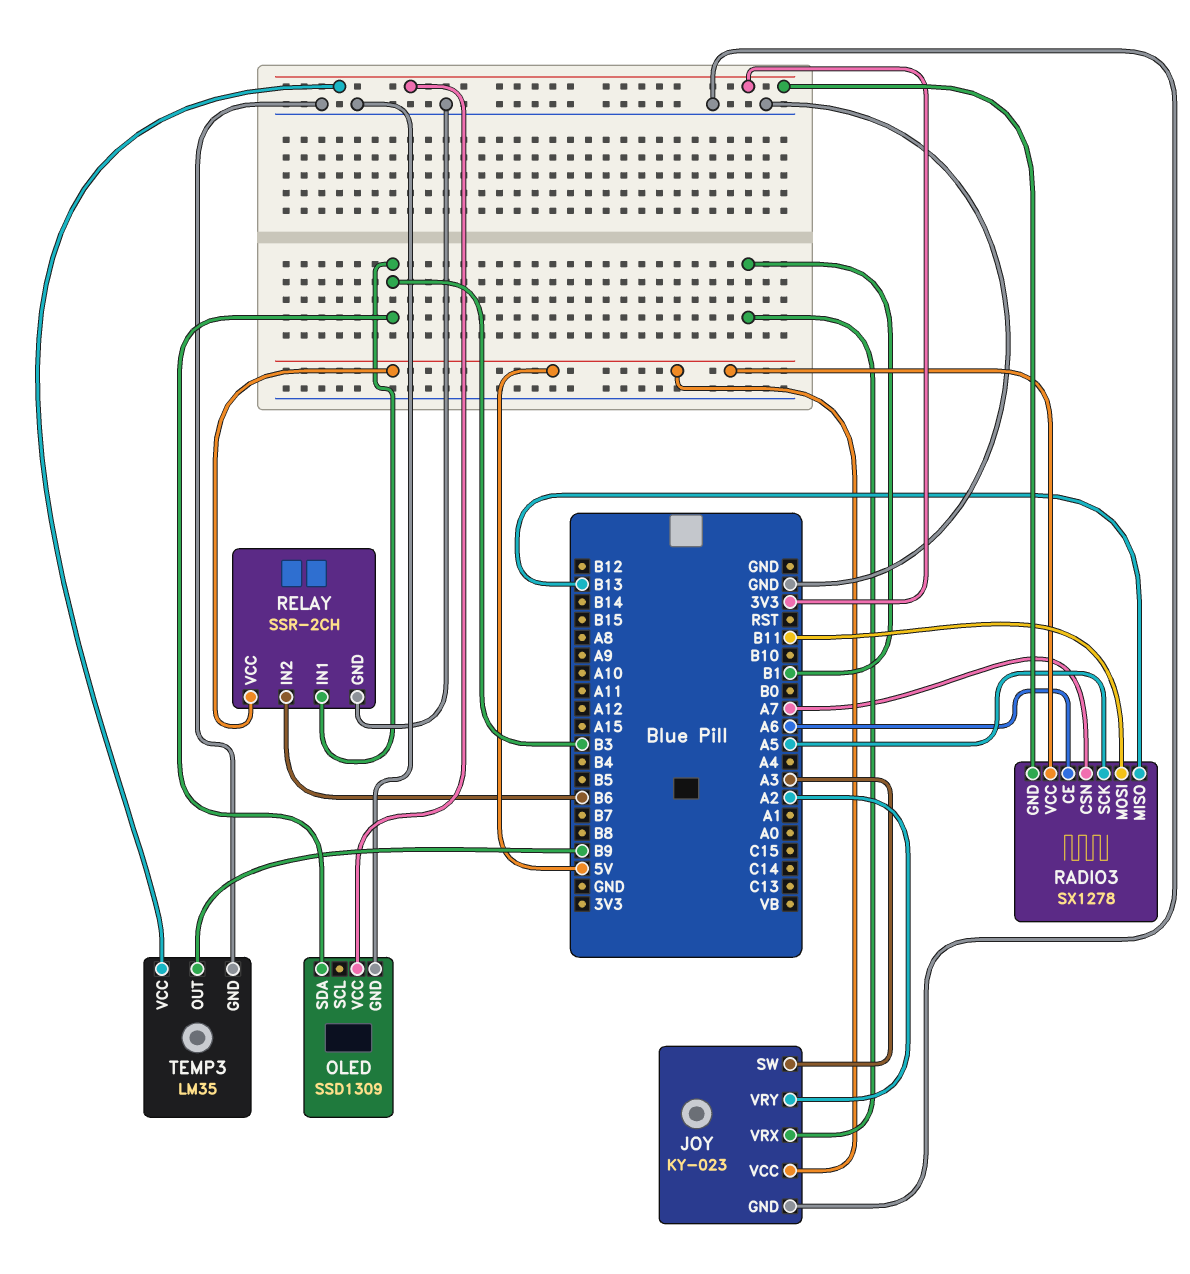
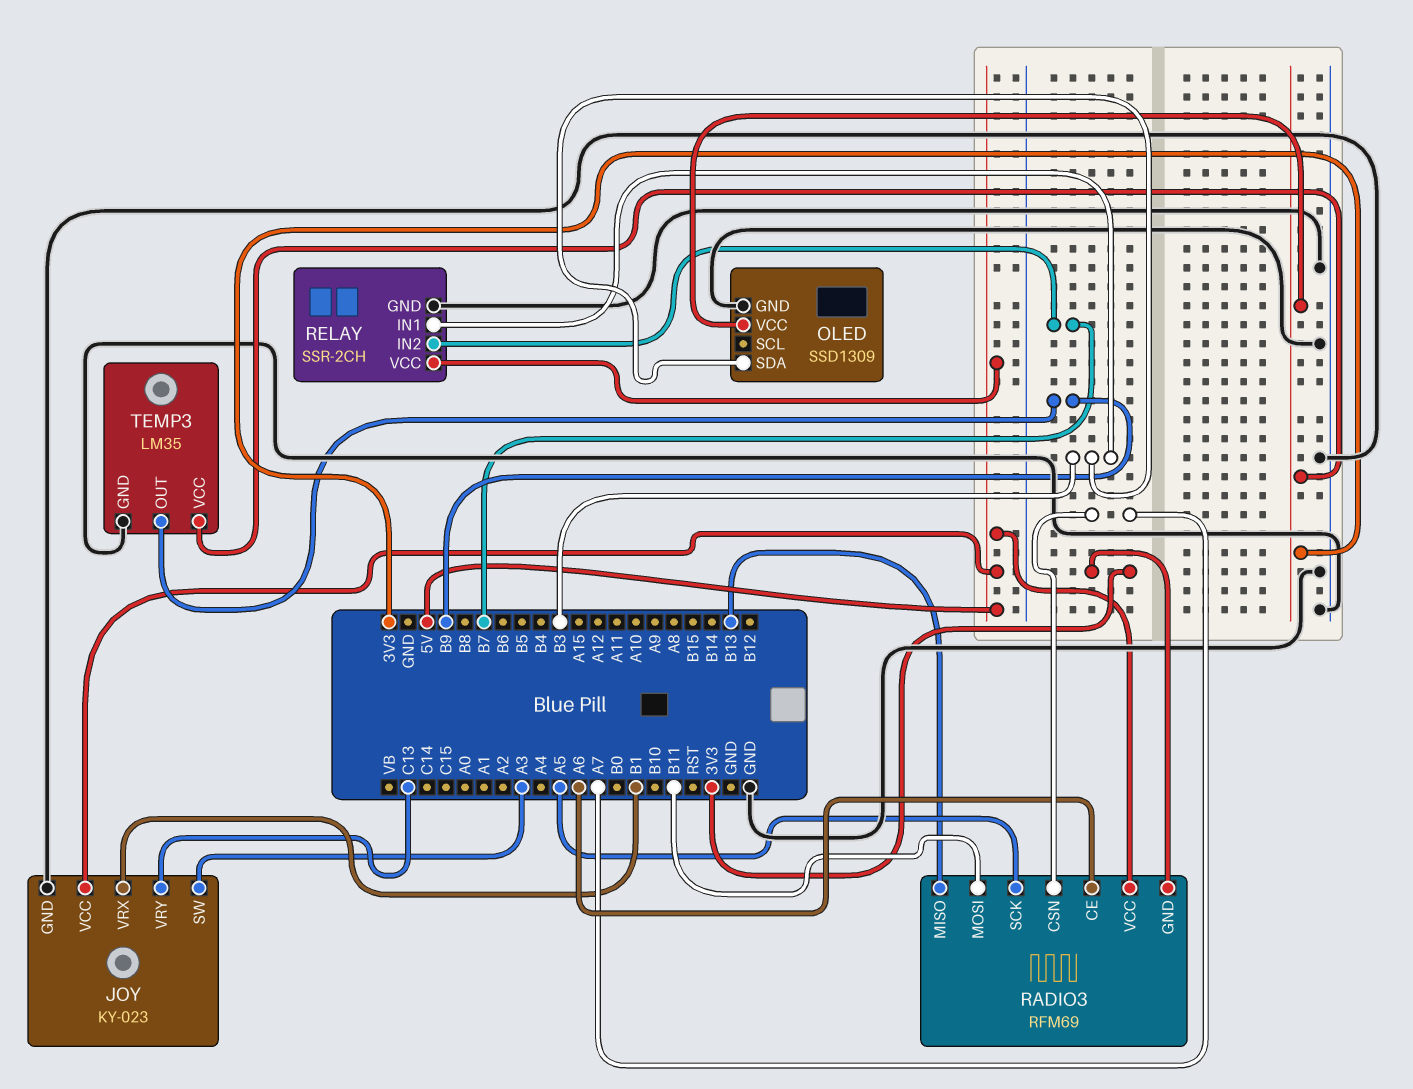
JOY pin VRY: A2 -> C13
RADIO3: SX1278 -> RFM69
RELAY pin IN2: B6 -> B7

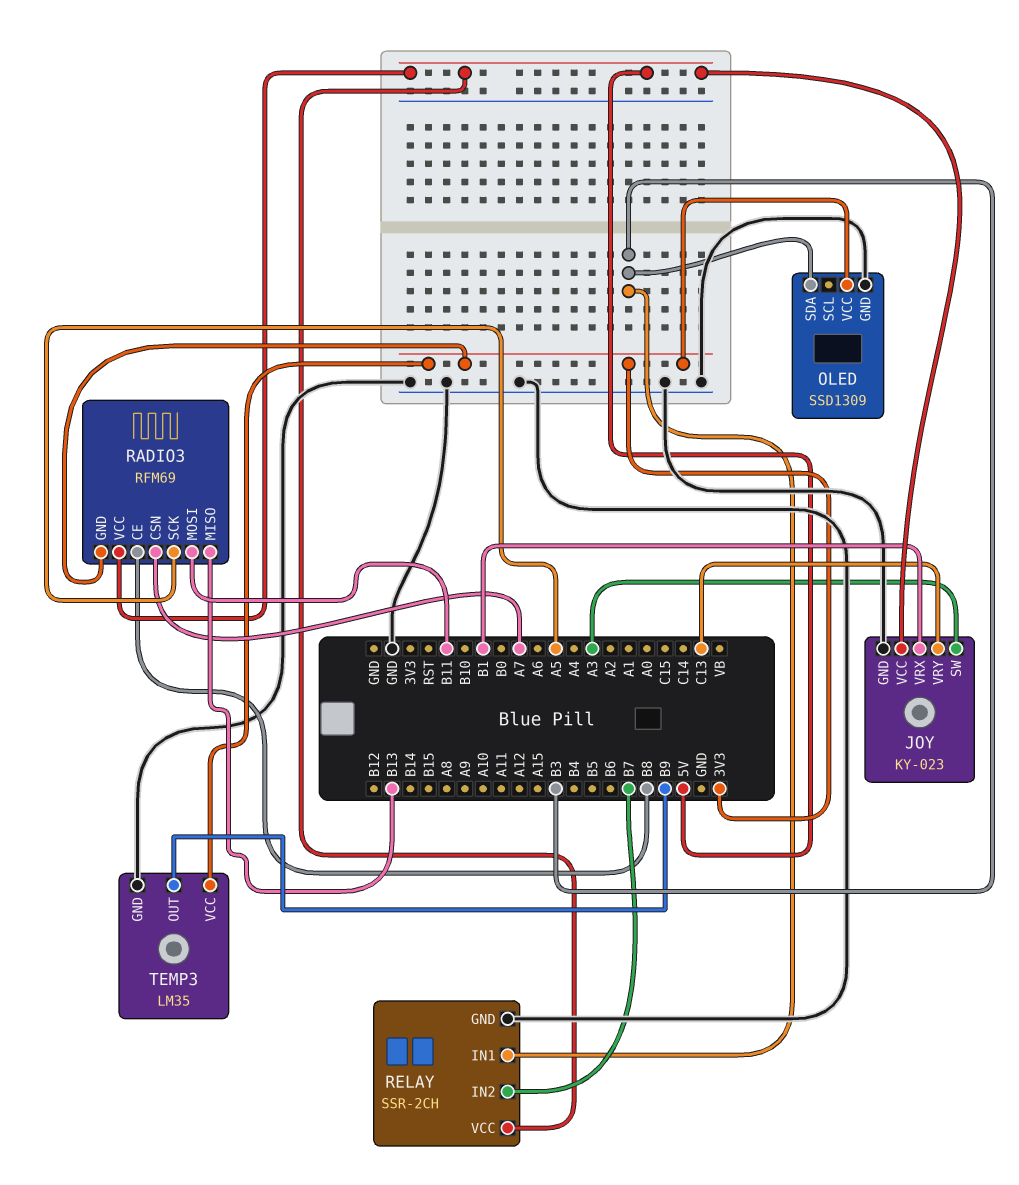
RADIO3 pin CE: A6 -> B8

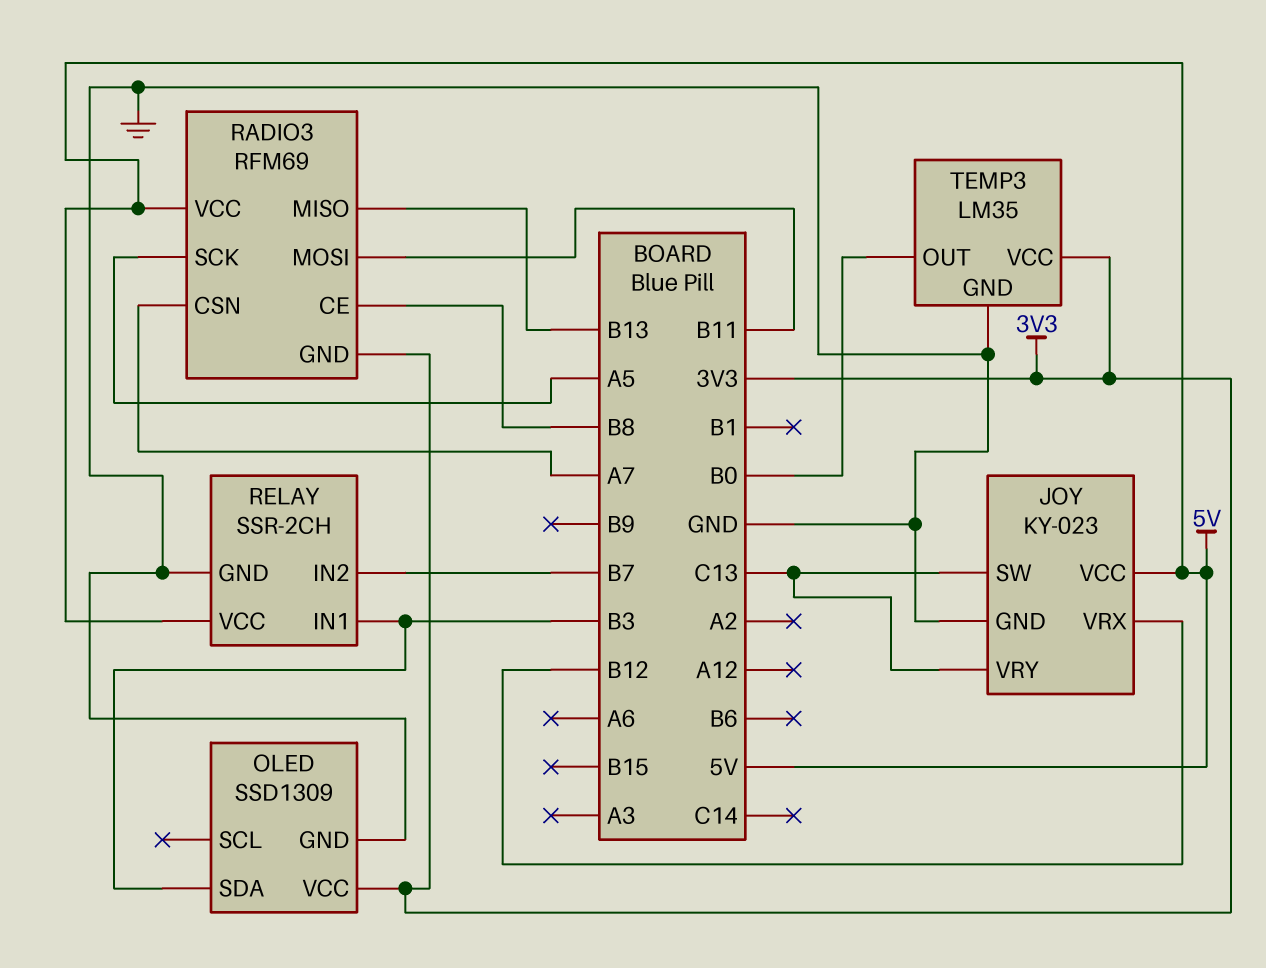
JOY pin SW: A3 -> C13
JOY pin VRX: B1 -> B12
TEMP3 pin OUT: B9 -> B0

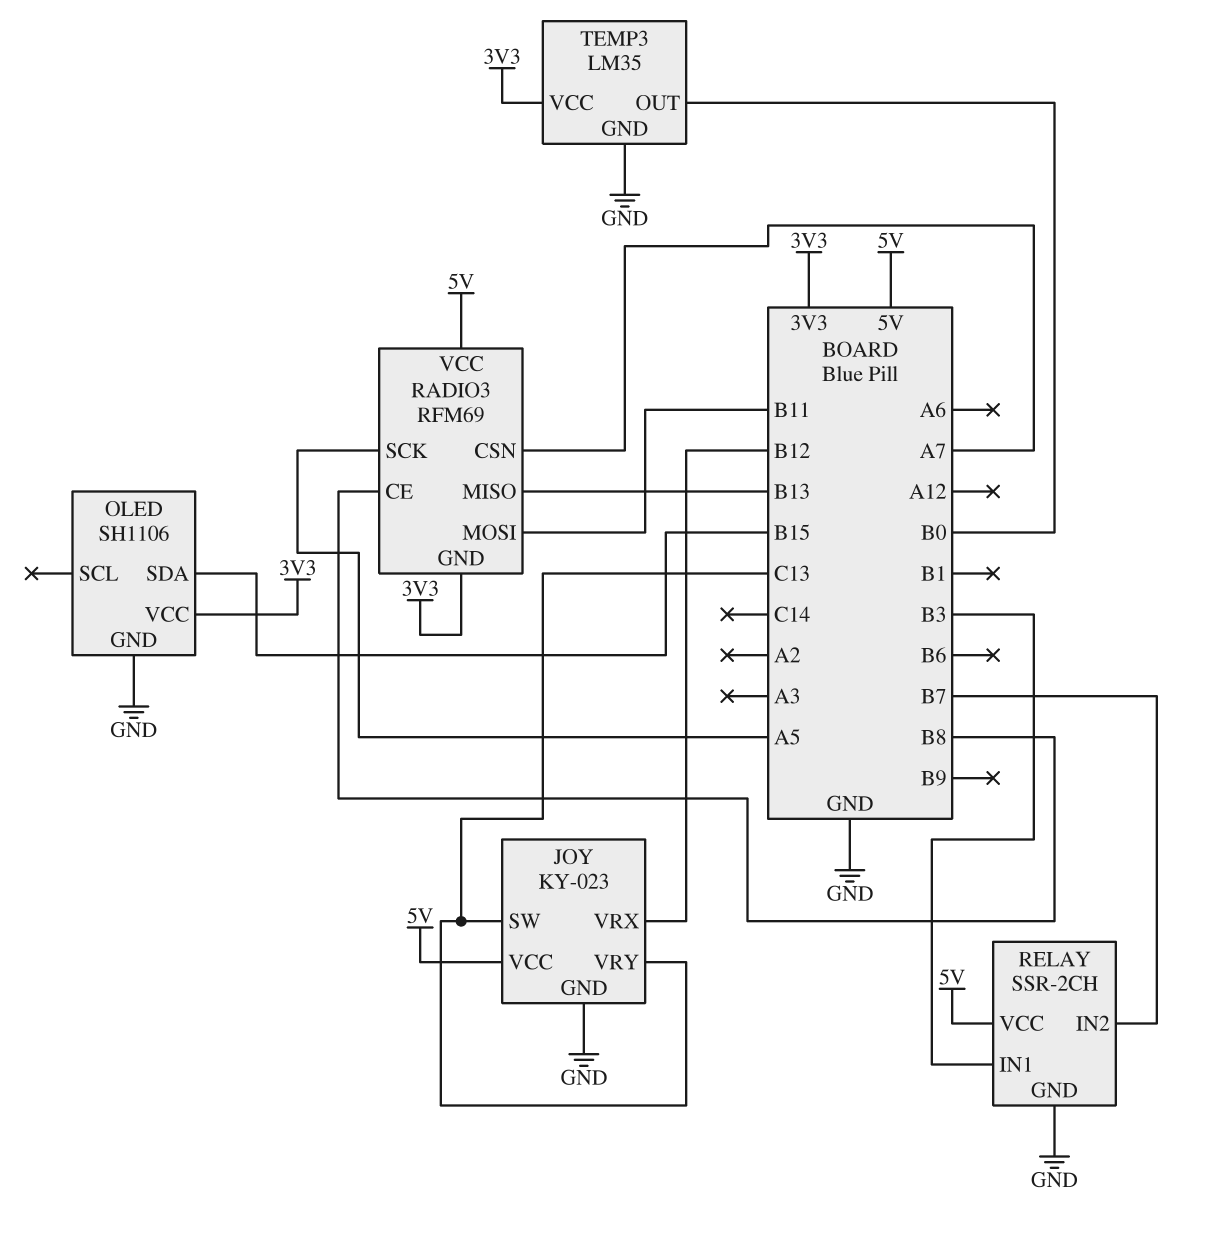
OLED: SSD1309 -> SH1106
OLED pin SDA: B3 -> B15

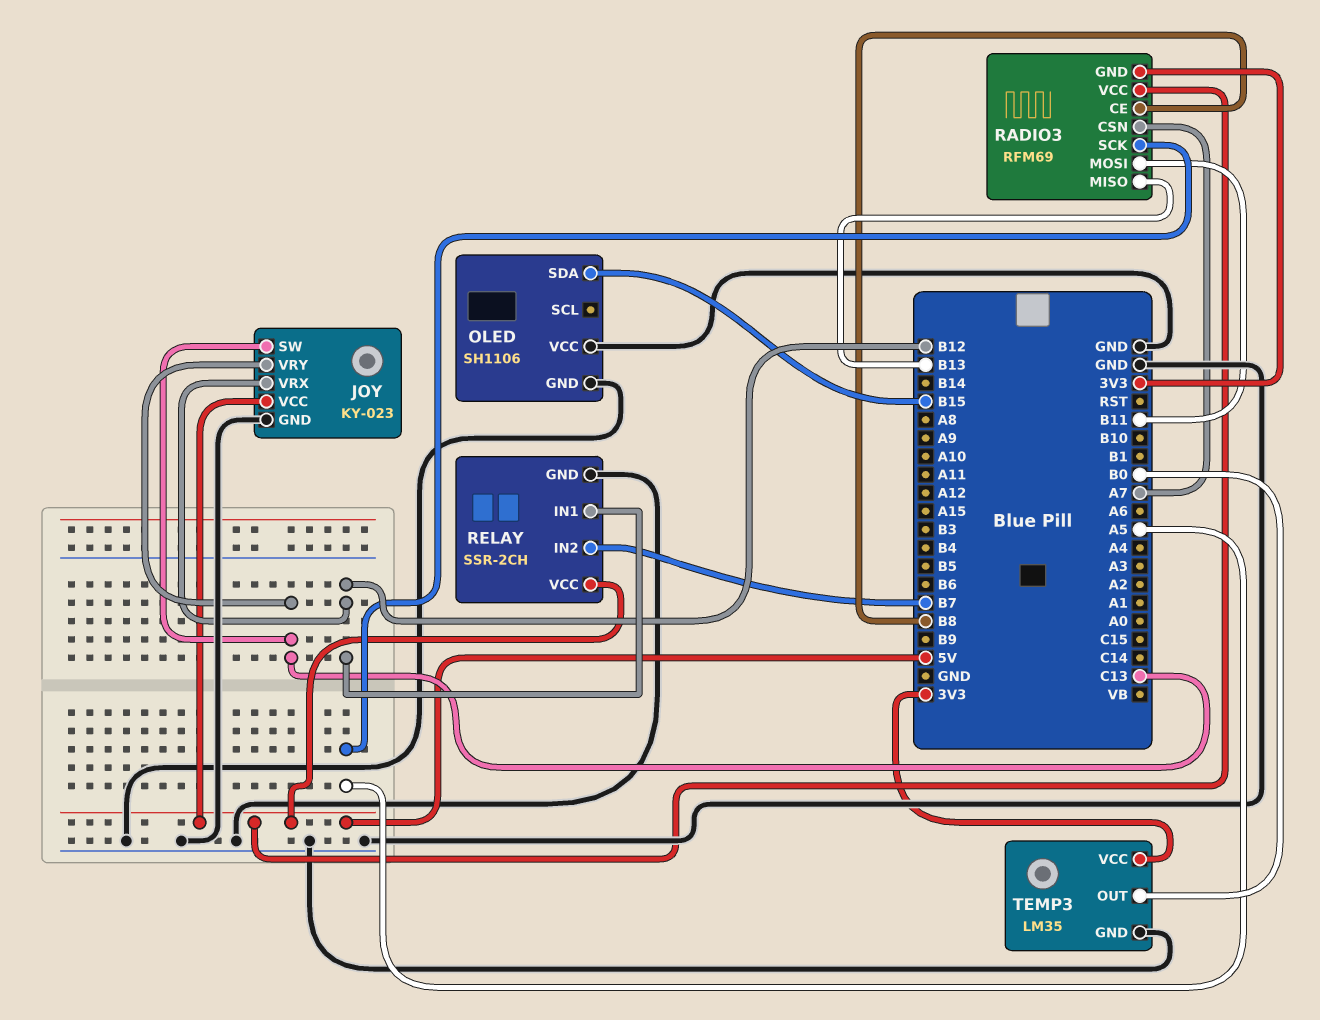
OLED pin VCC: 3V3 -> GND
RELAY pin IN1: B3 -> B12

